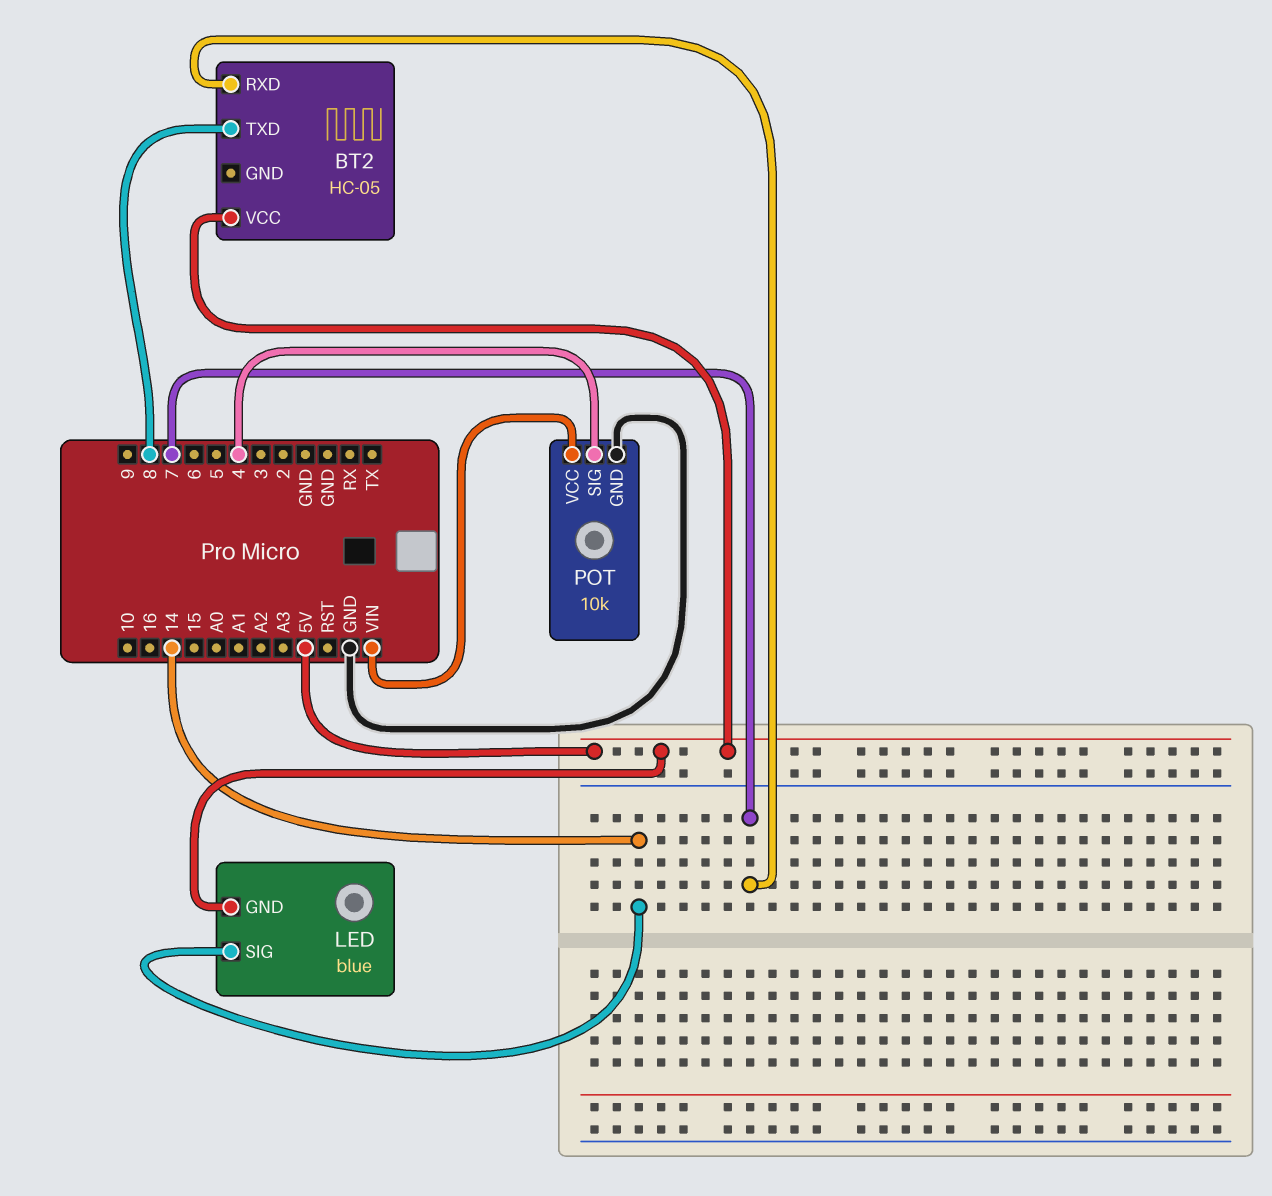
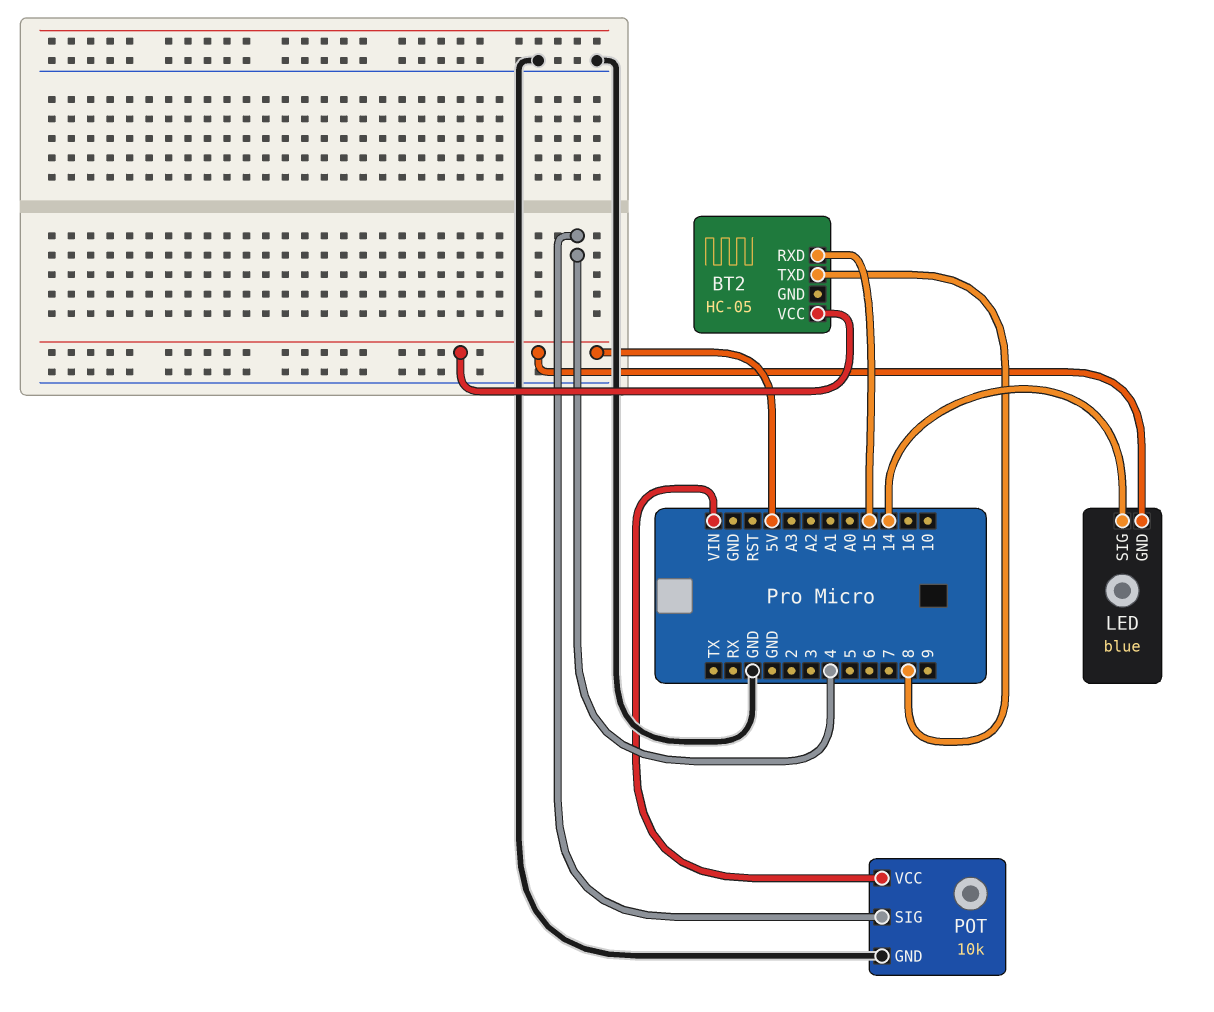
BT2 pin RXD: 7 -> 15

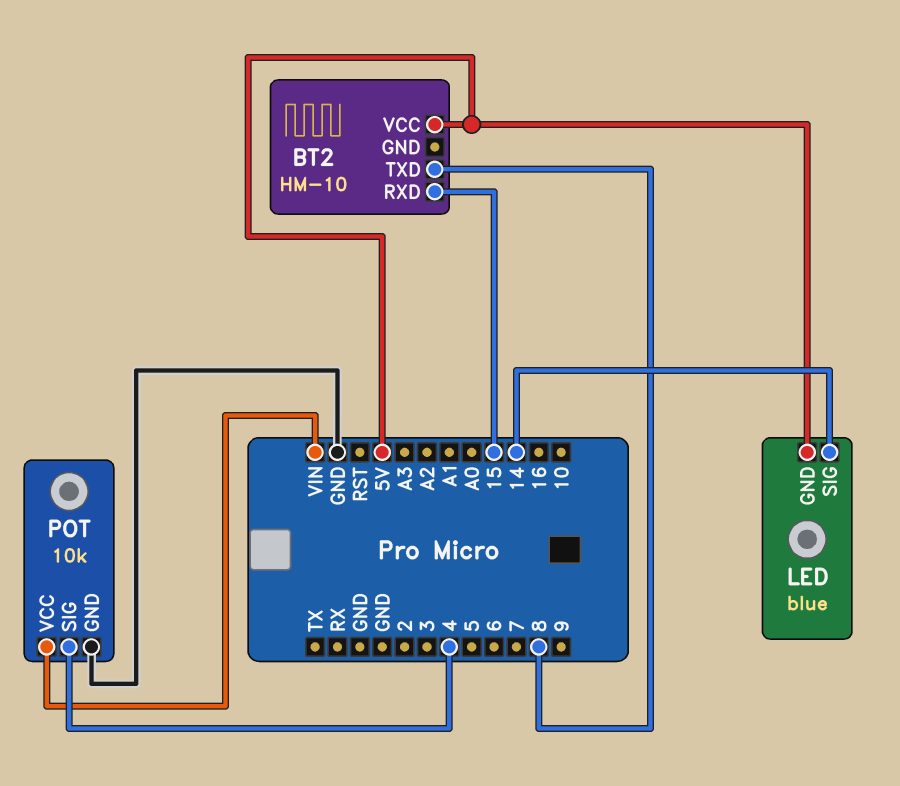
BT2: HC-05 -> HM-10

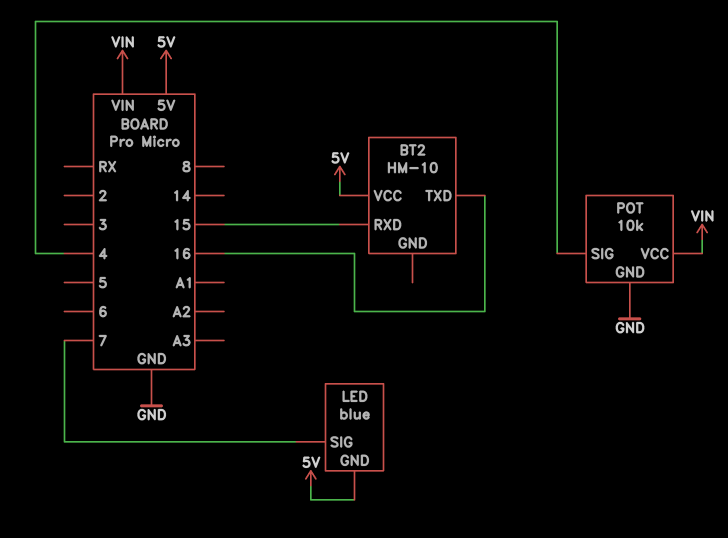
BT2 pin TXD: 8 -> 16
LED pin SIG: 14 -> 7

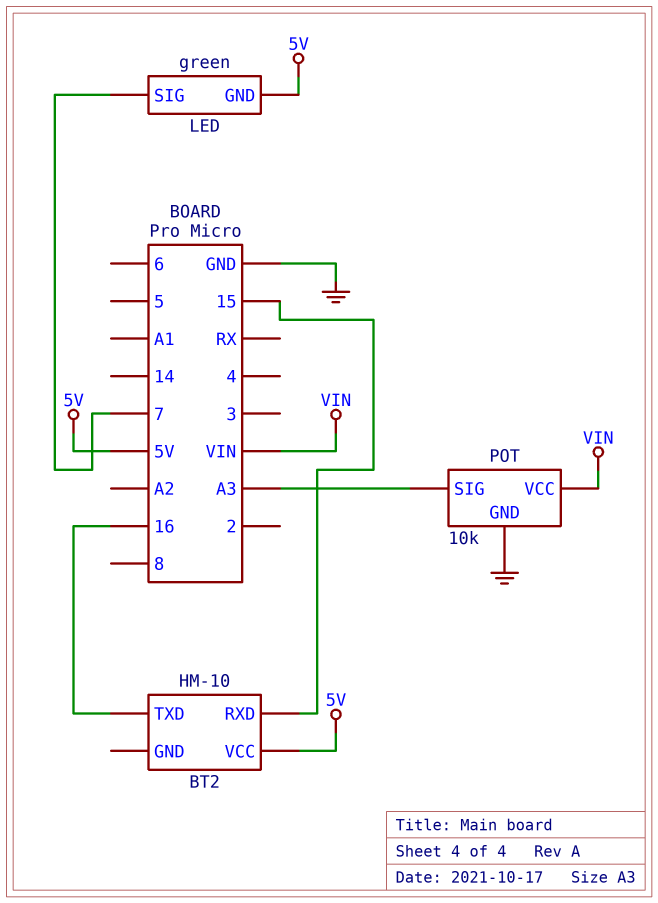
LED: blue -> green
POT pin SIG: 4 -> A3

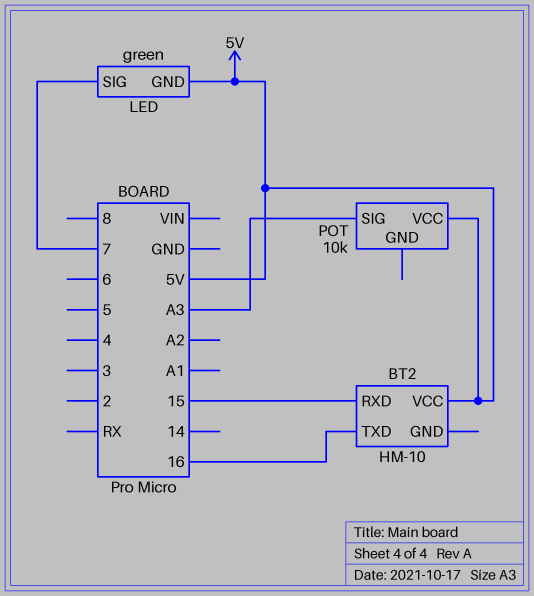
POT pin GND: GND -> none
POT pin VCC: VIN -> 5V

